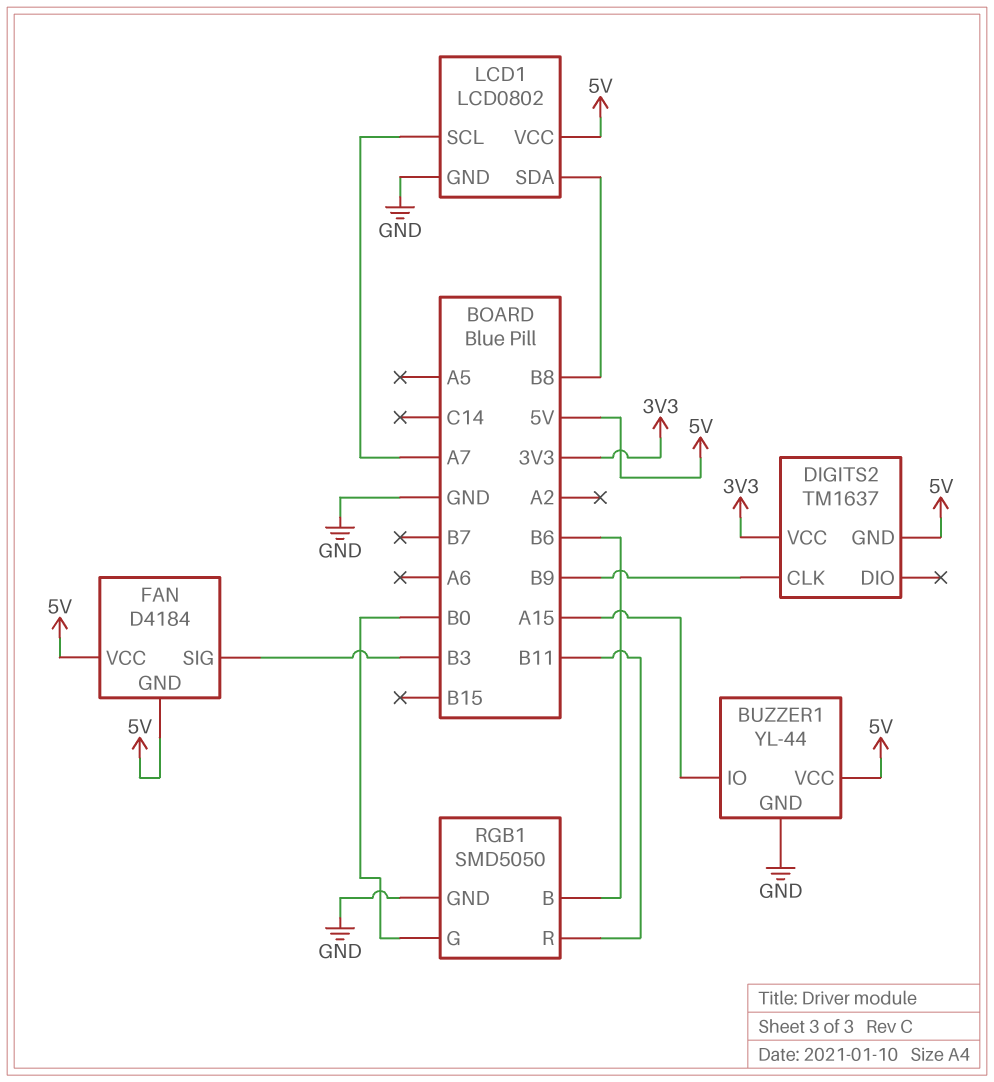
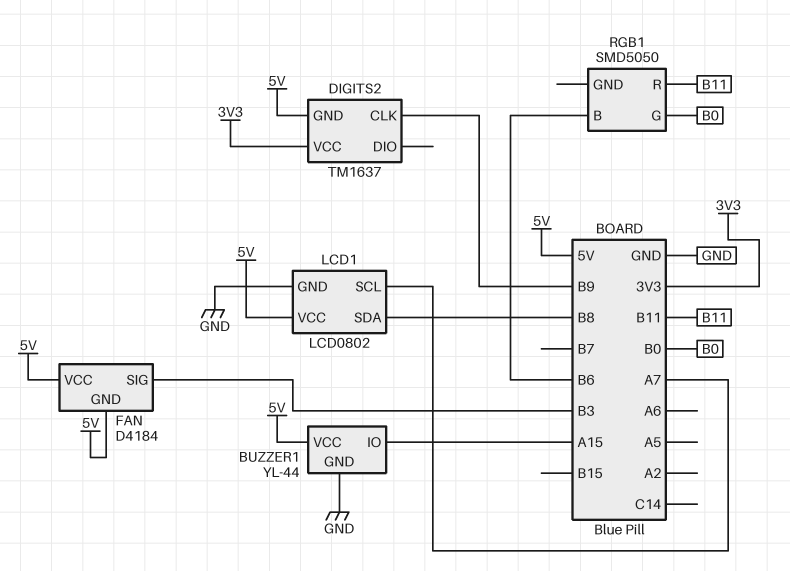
RGB1 pin GND: GND -> none

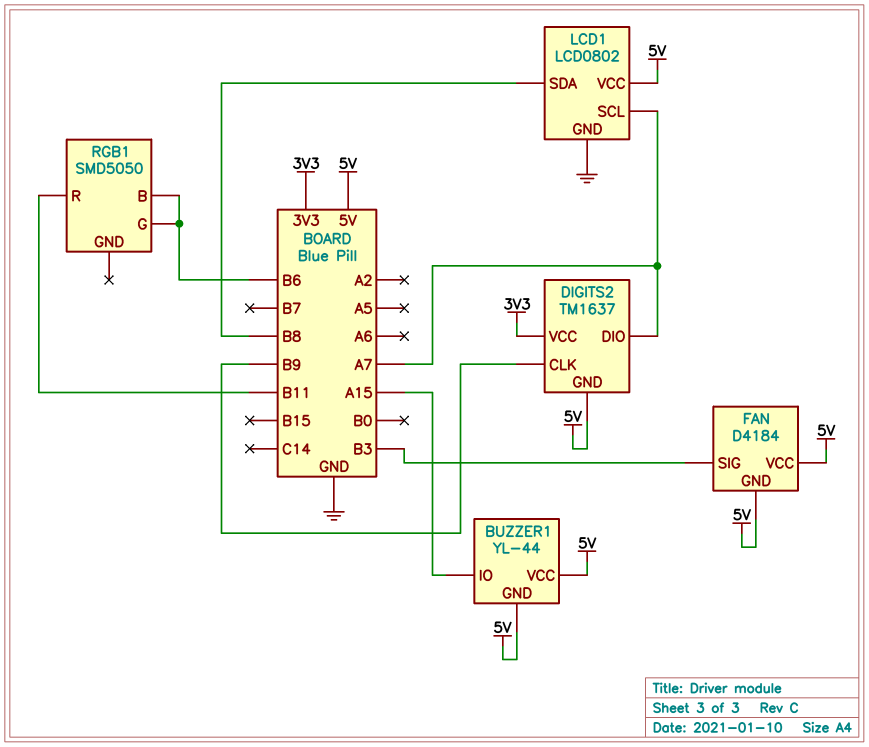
BUZZER1 pin GND: GND -> 5V
DIGITS2 pin DIO: none -> A7
RGB1 pin G: B0 -> B6

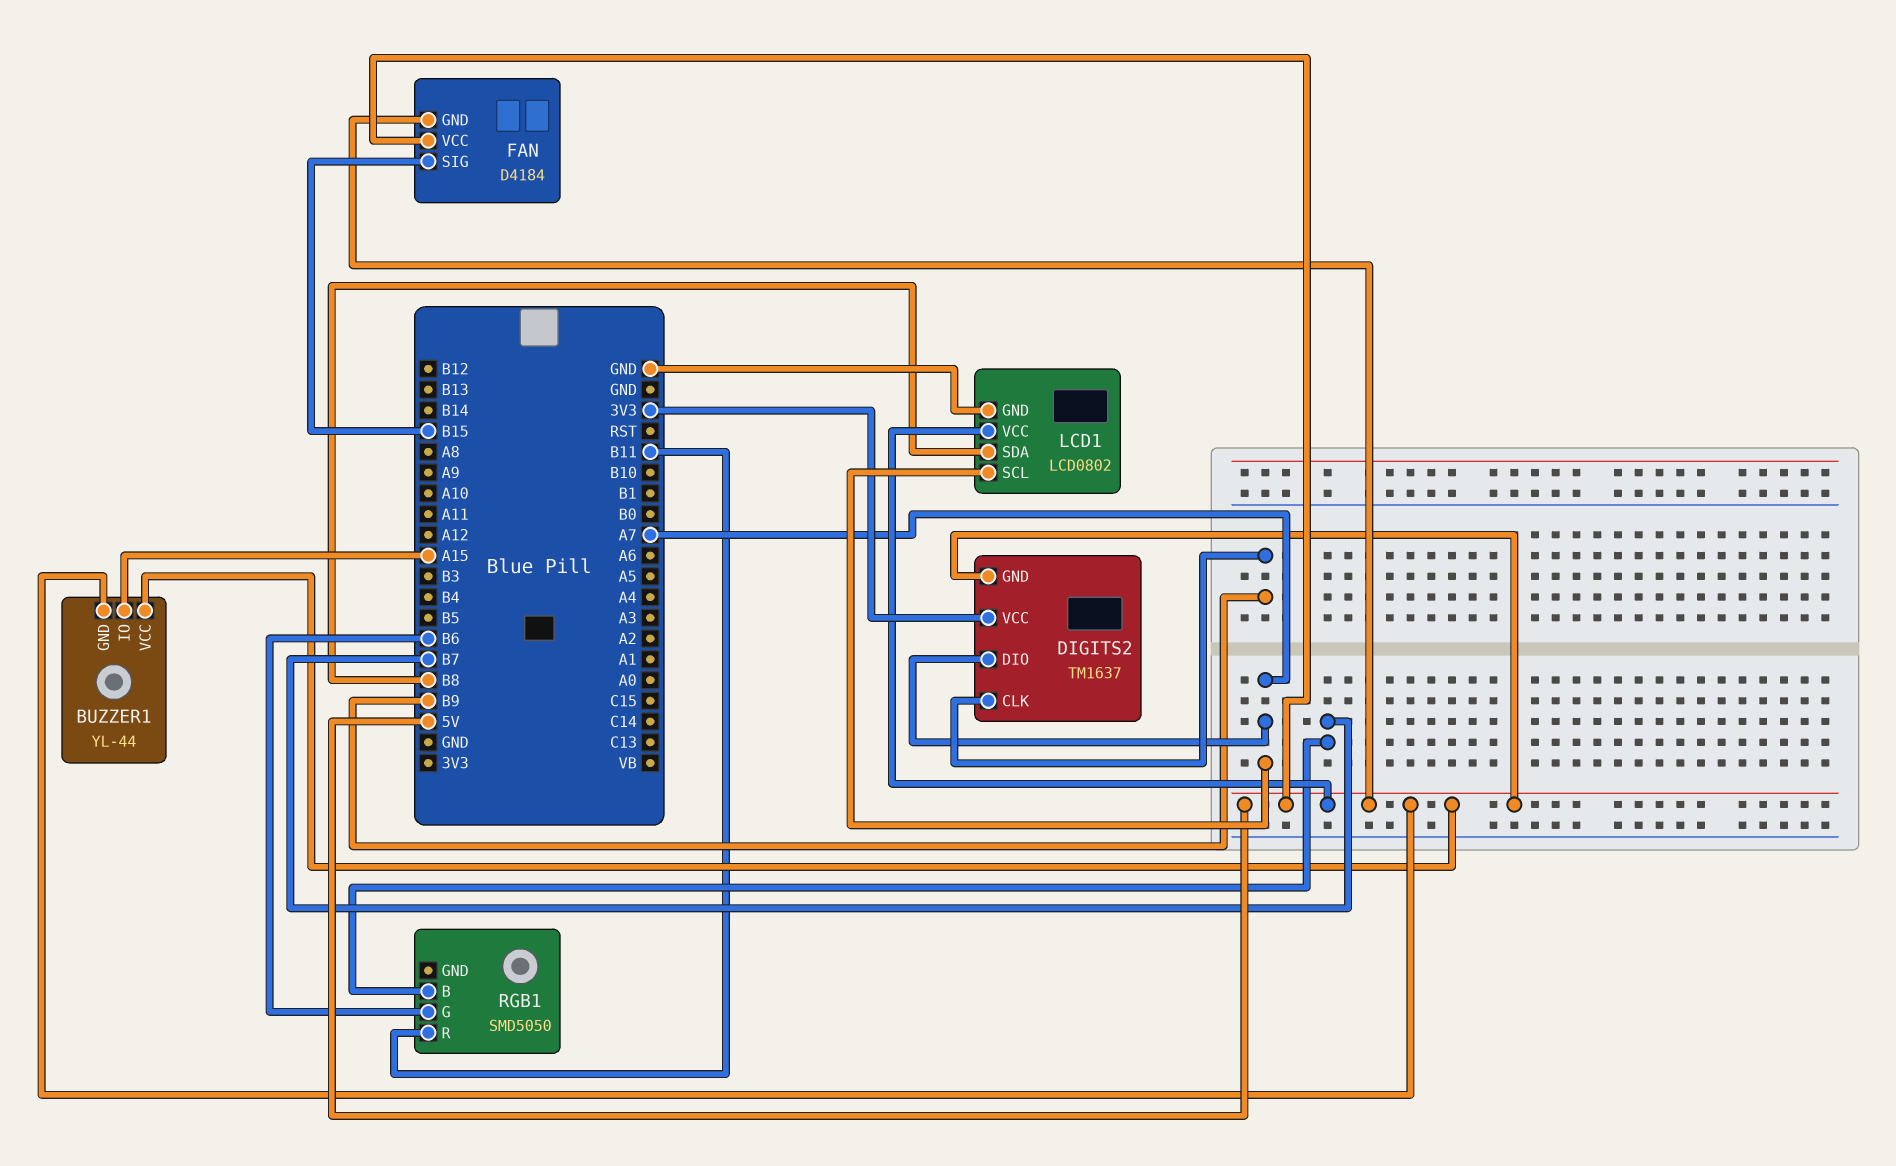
FAN pin SIG: B3 -> B15
RGB1 pin B: B6 -> B7

